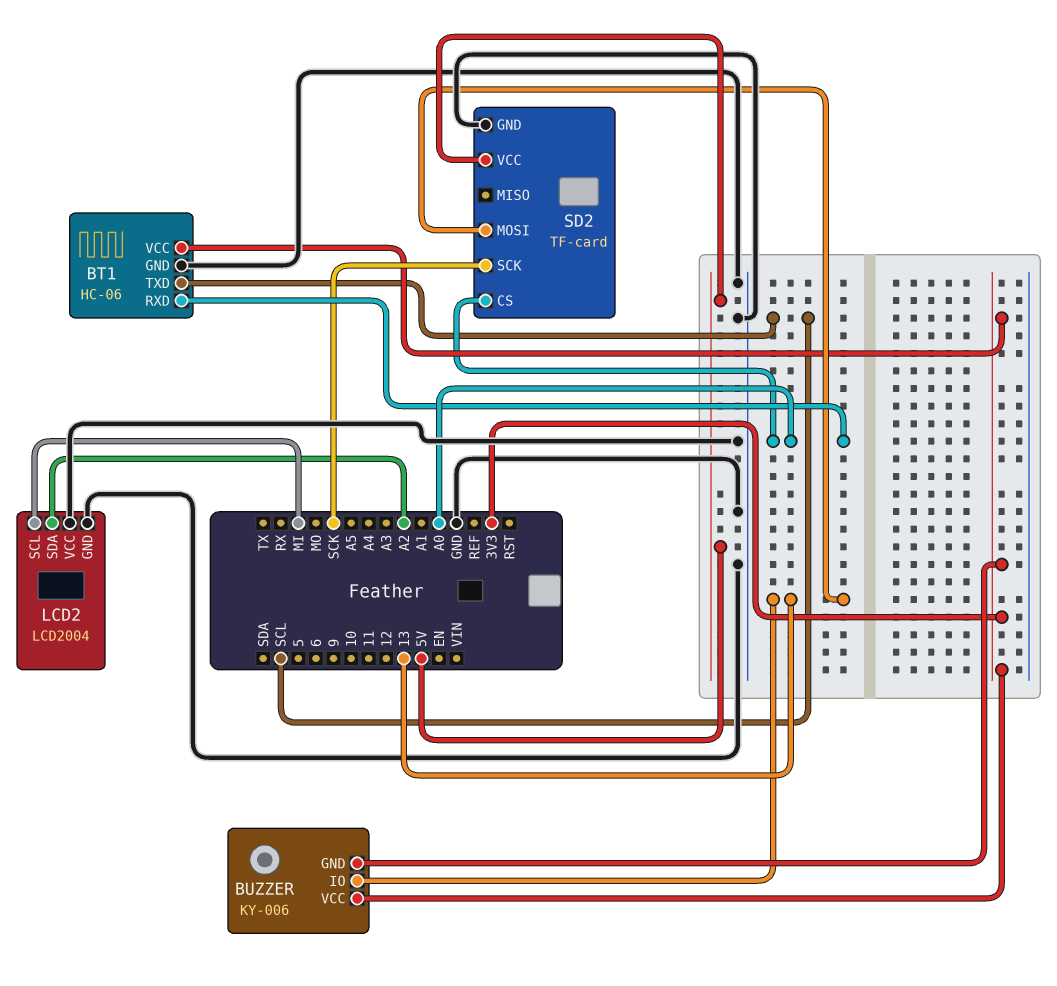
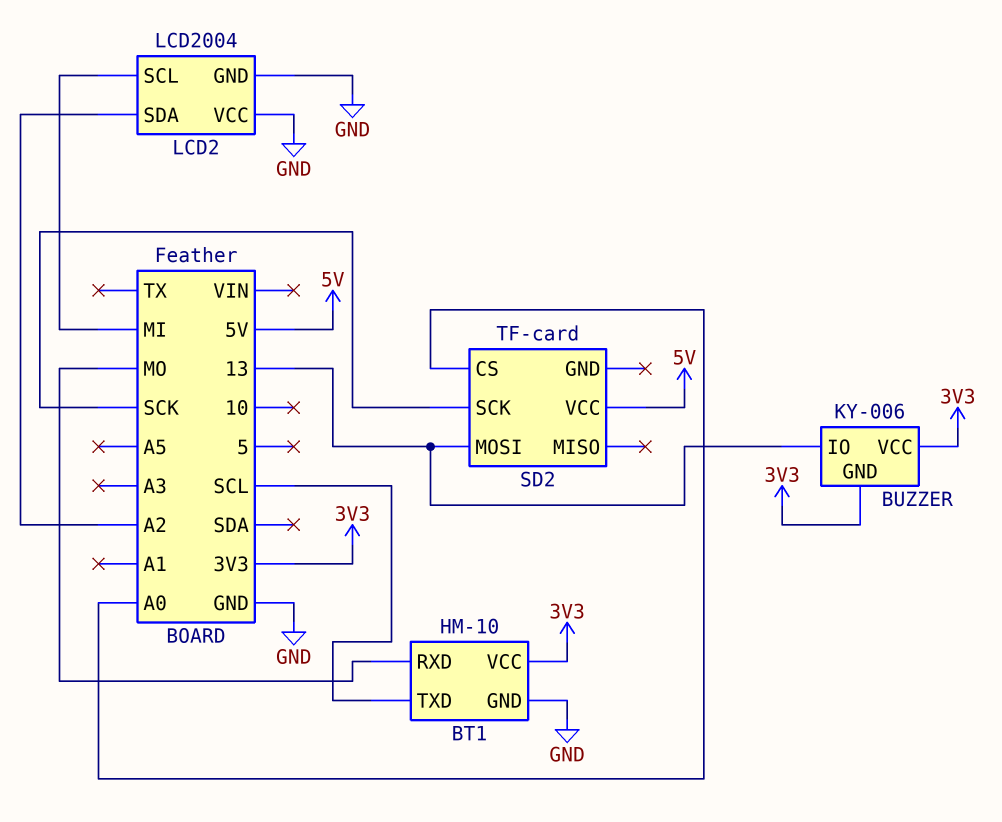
BT1: HC-06 -> HM-10
BT1 pin RXD: A0 -> MO
SD2 pin GND: GND -> none

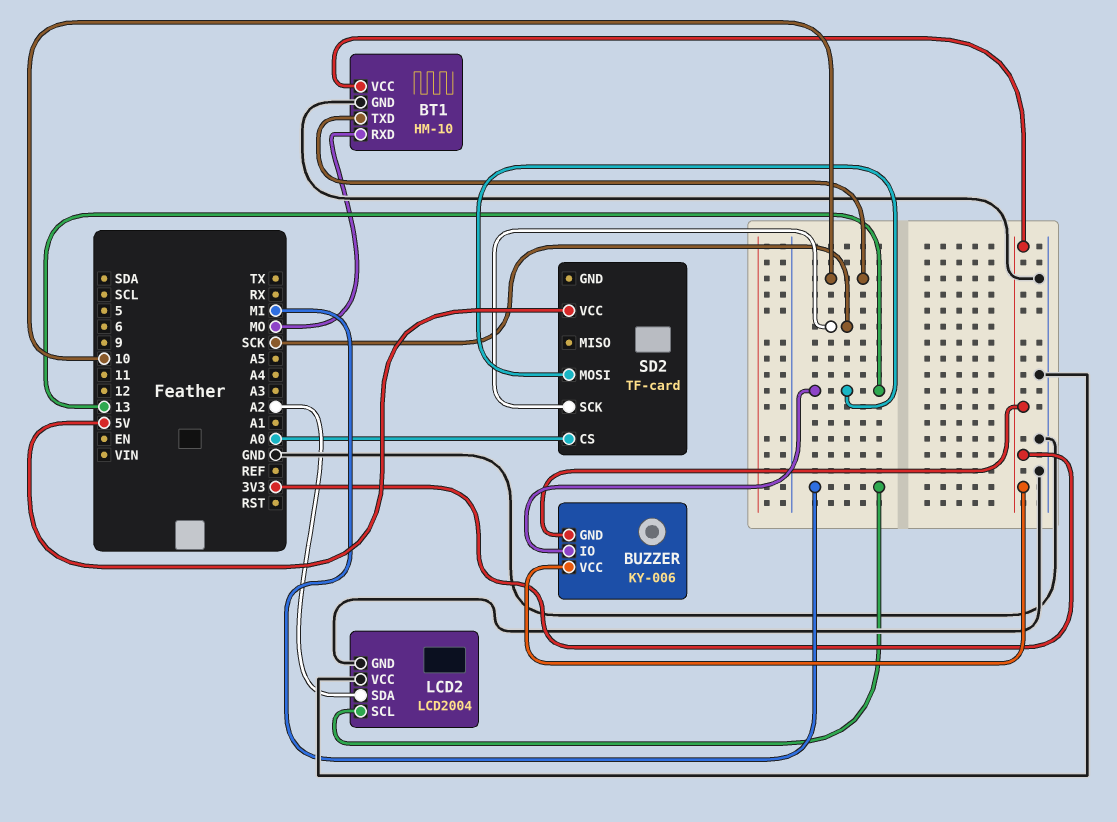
BT1 pin TXD: SCL -> 10

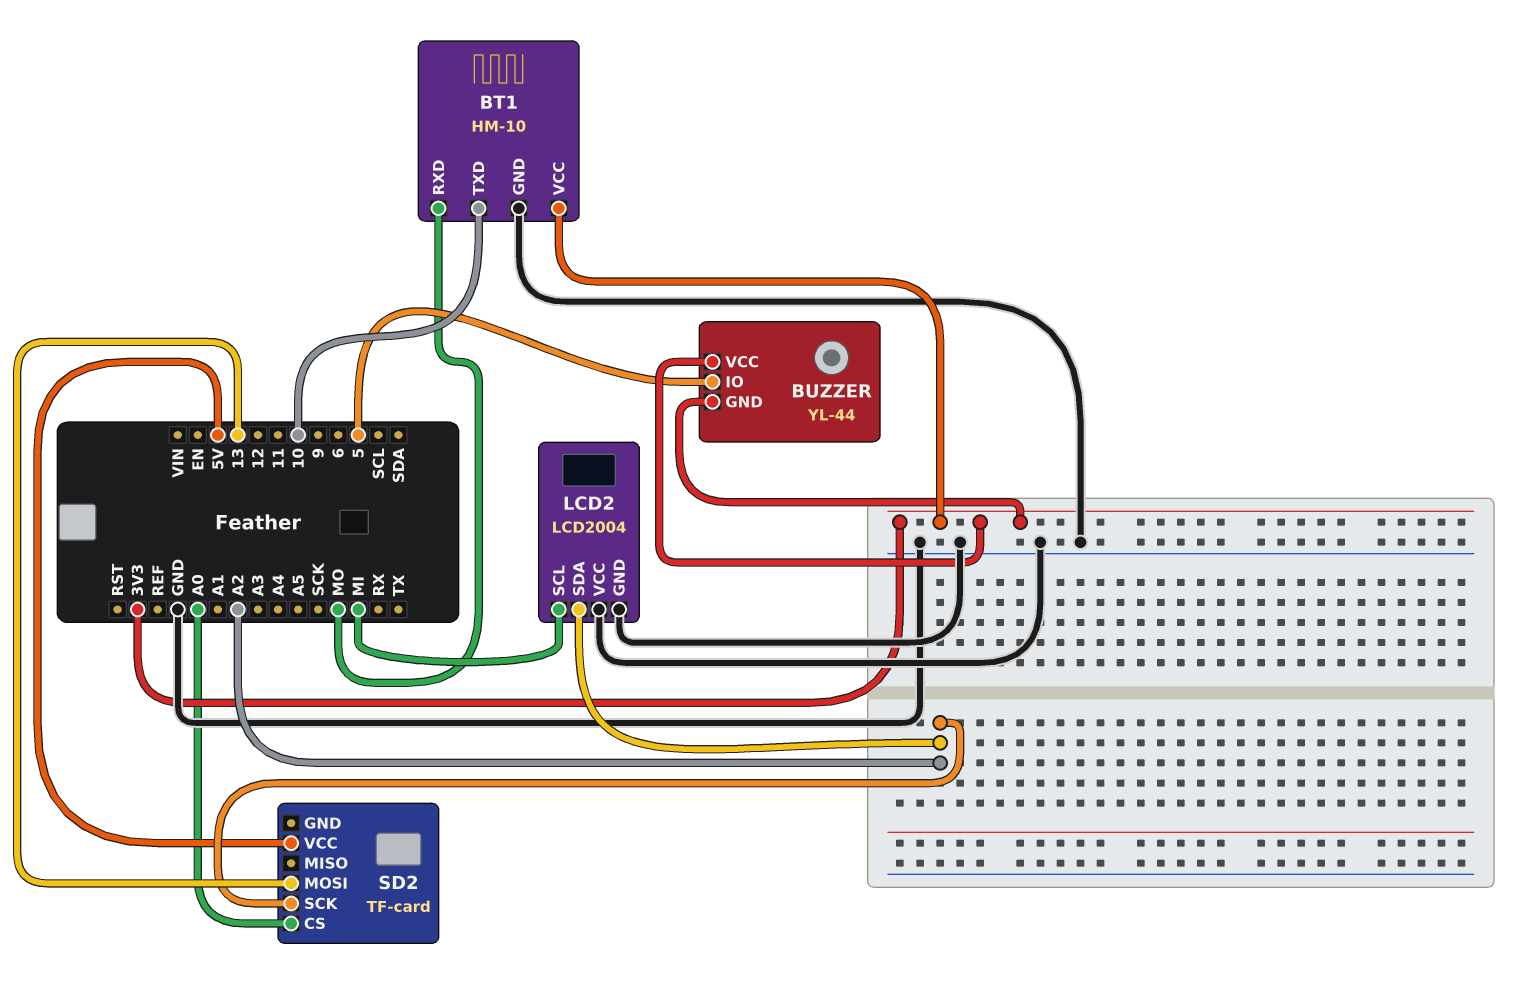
BUZZER: KY-006 -> YL-44
BUZZER pin IO: 13 -> 5
SD2 pin SCK: SCK -> A2

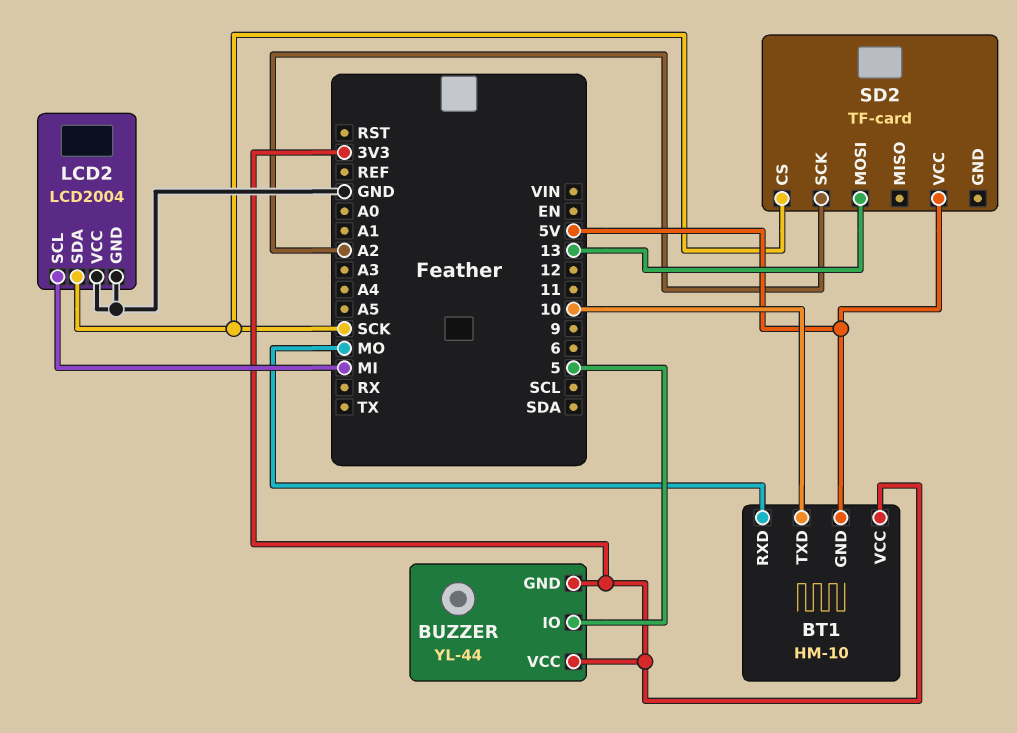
BT1 pin GND: GND -> 5V
LCD2 pin SDA: A2 -> SCK
SD2 pin CS: A0 -> SCK

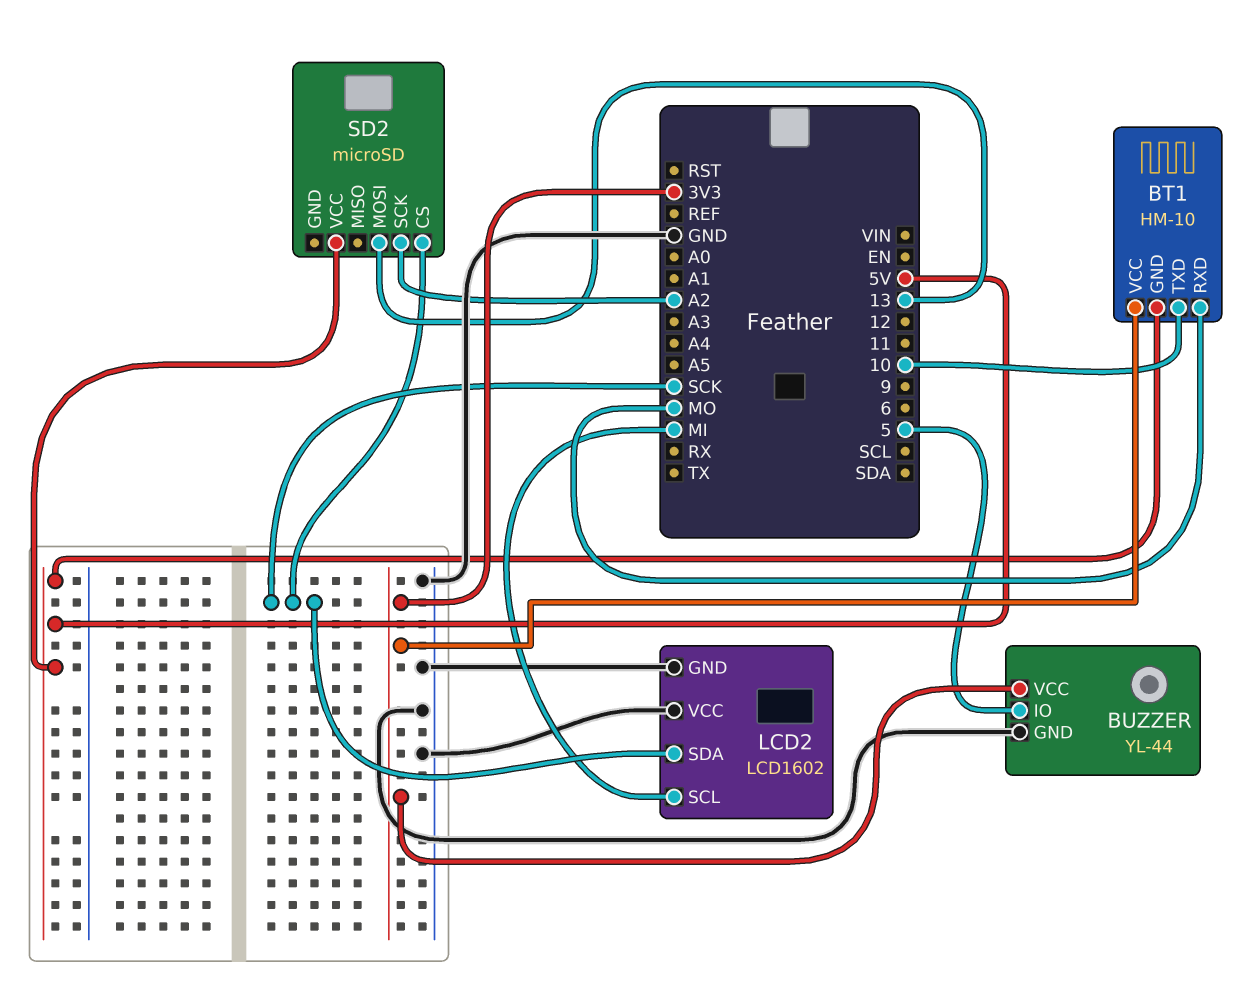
BUZZER pin GND: 3V3 -> GND
LCD2: LCD2004 -> LCD1602
SD2: TF-card -> microSD

